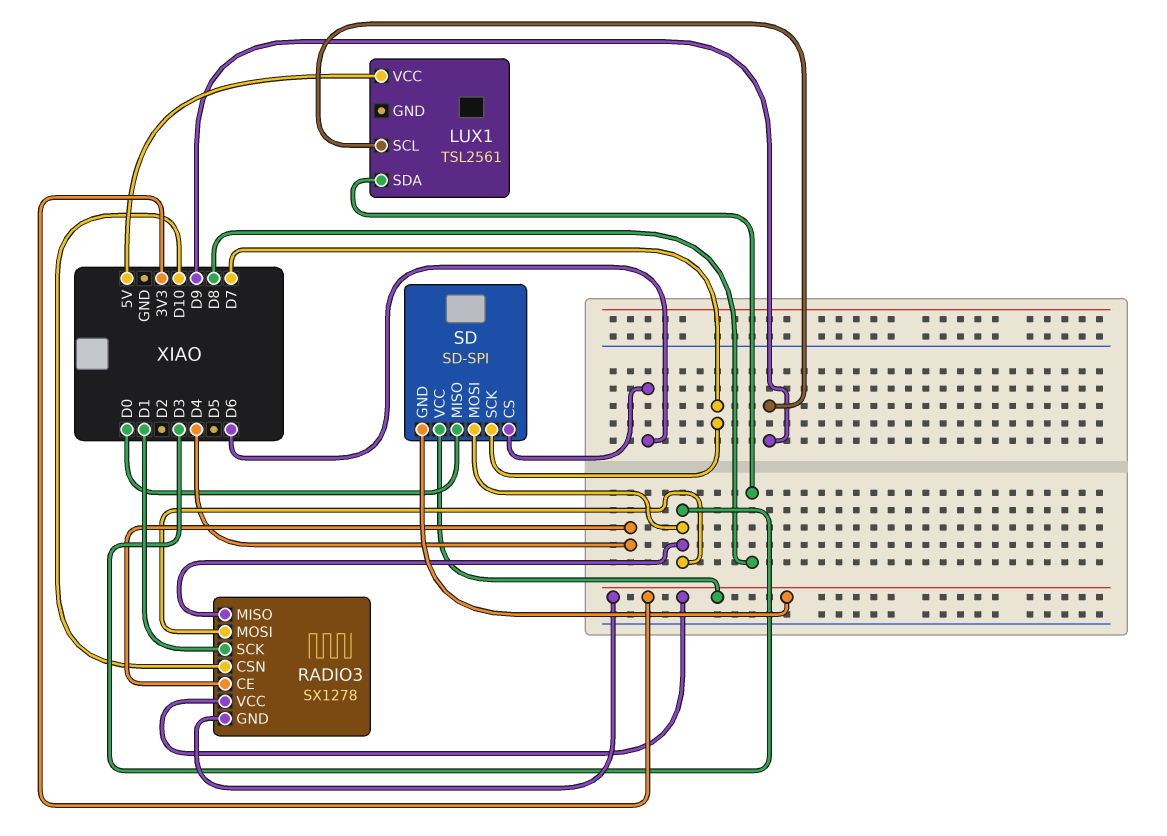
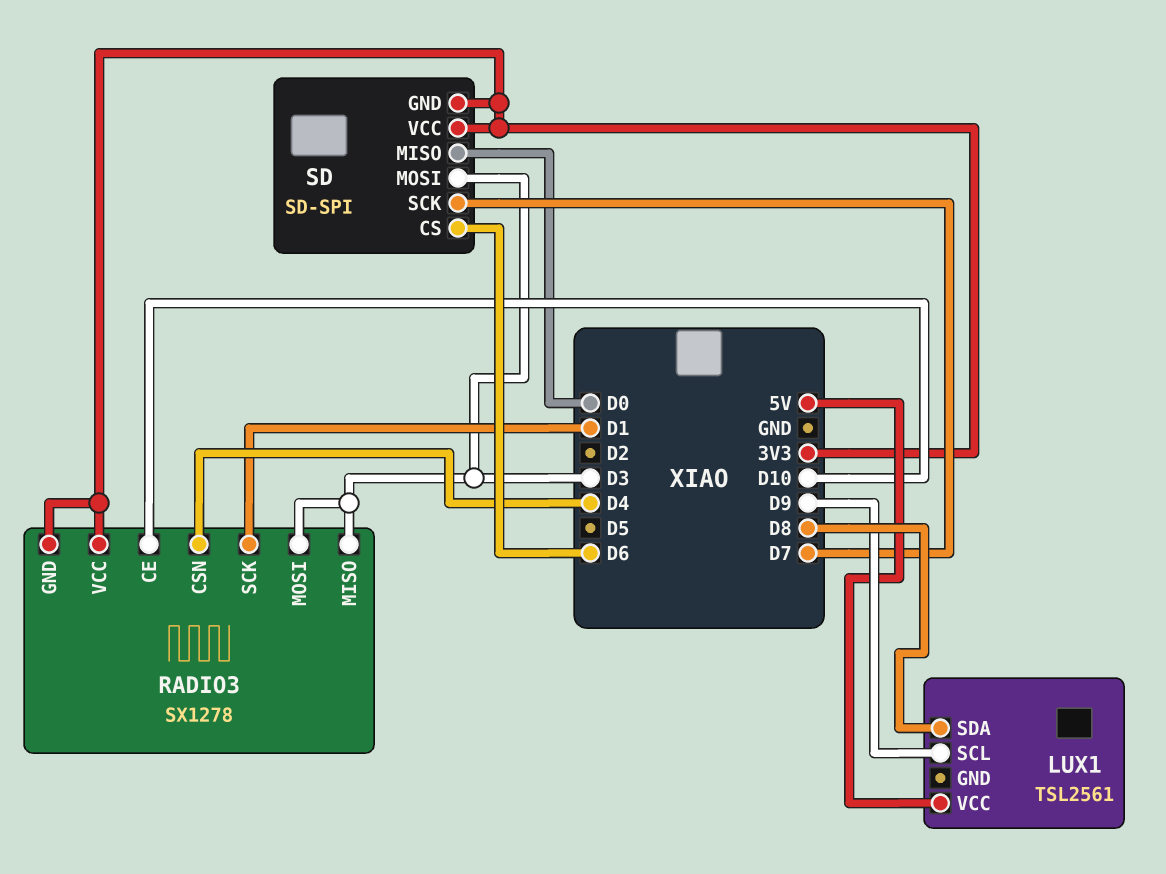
RADIO3 pin CE: D4 -> D10
RADIO3 pin CSN: D10 -> D4

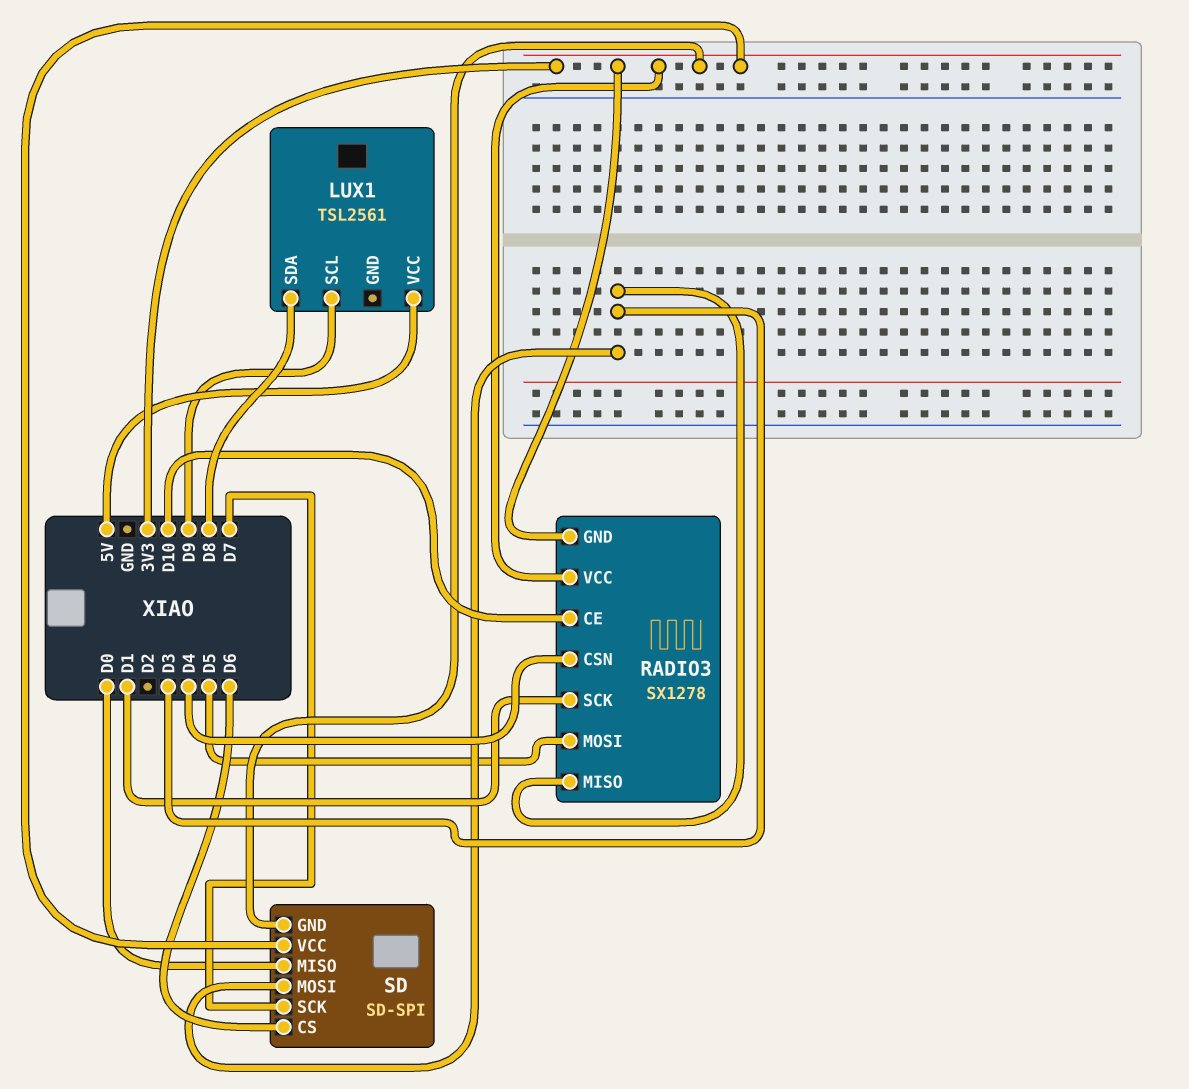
RADIO3 pin MOSI: D3 -> D5

